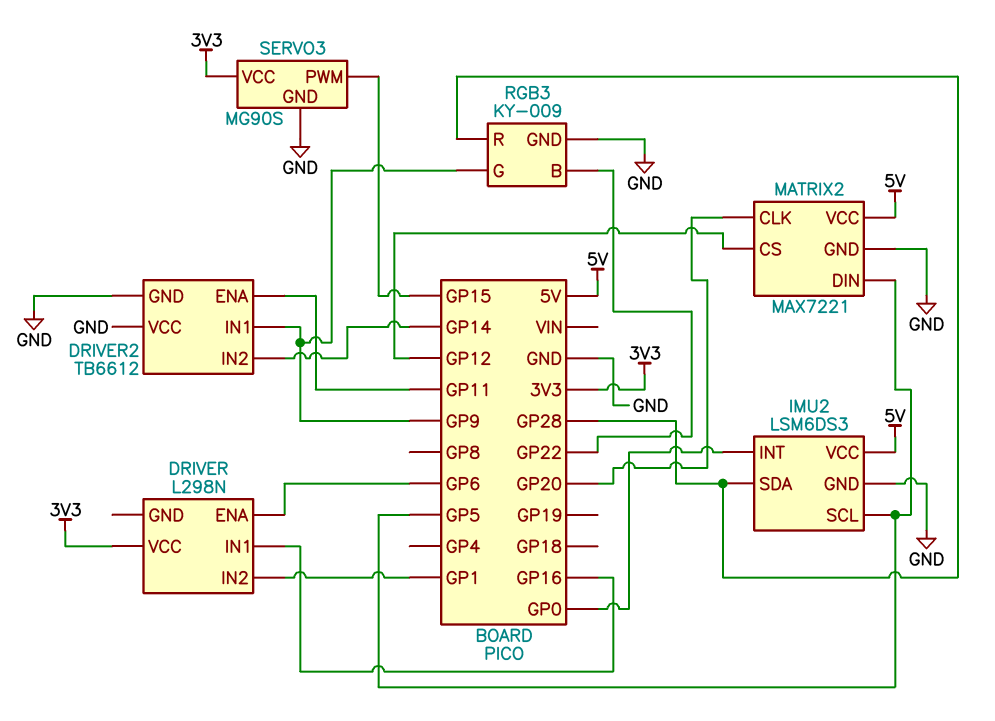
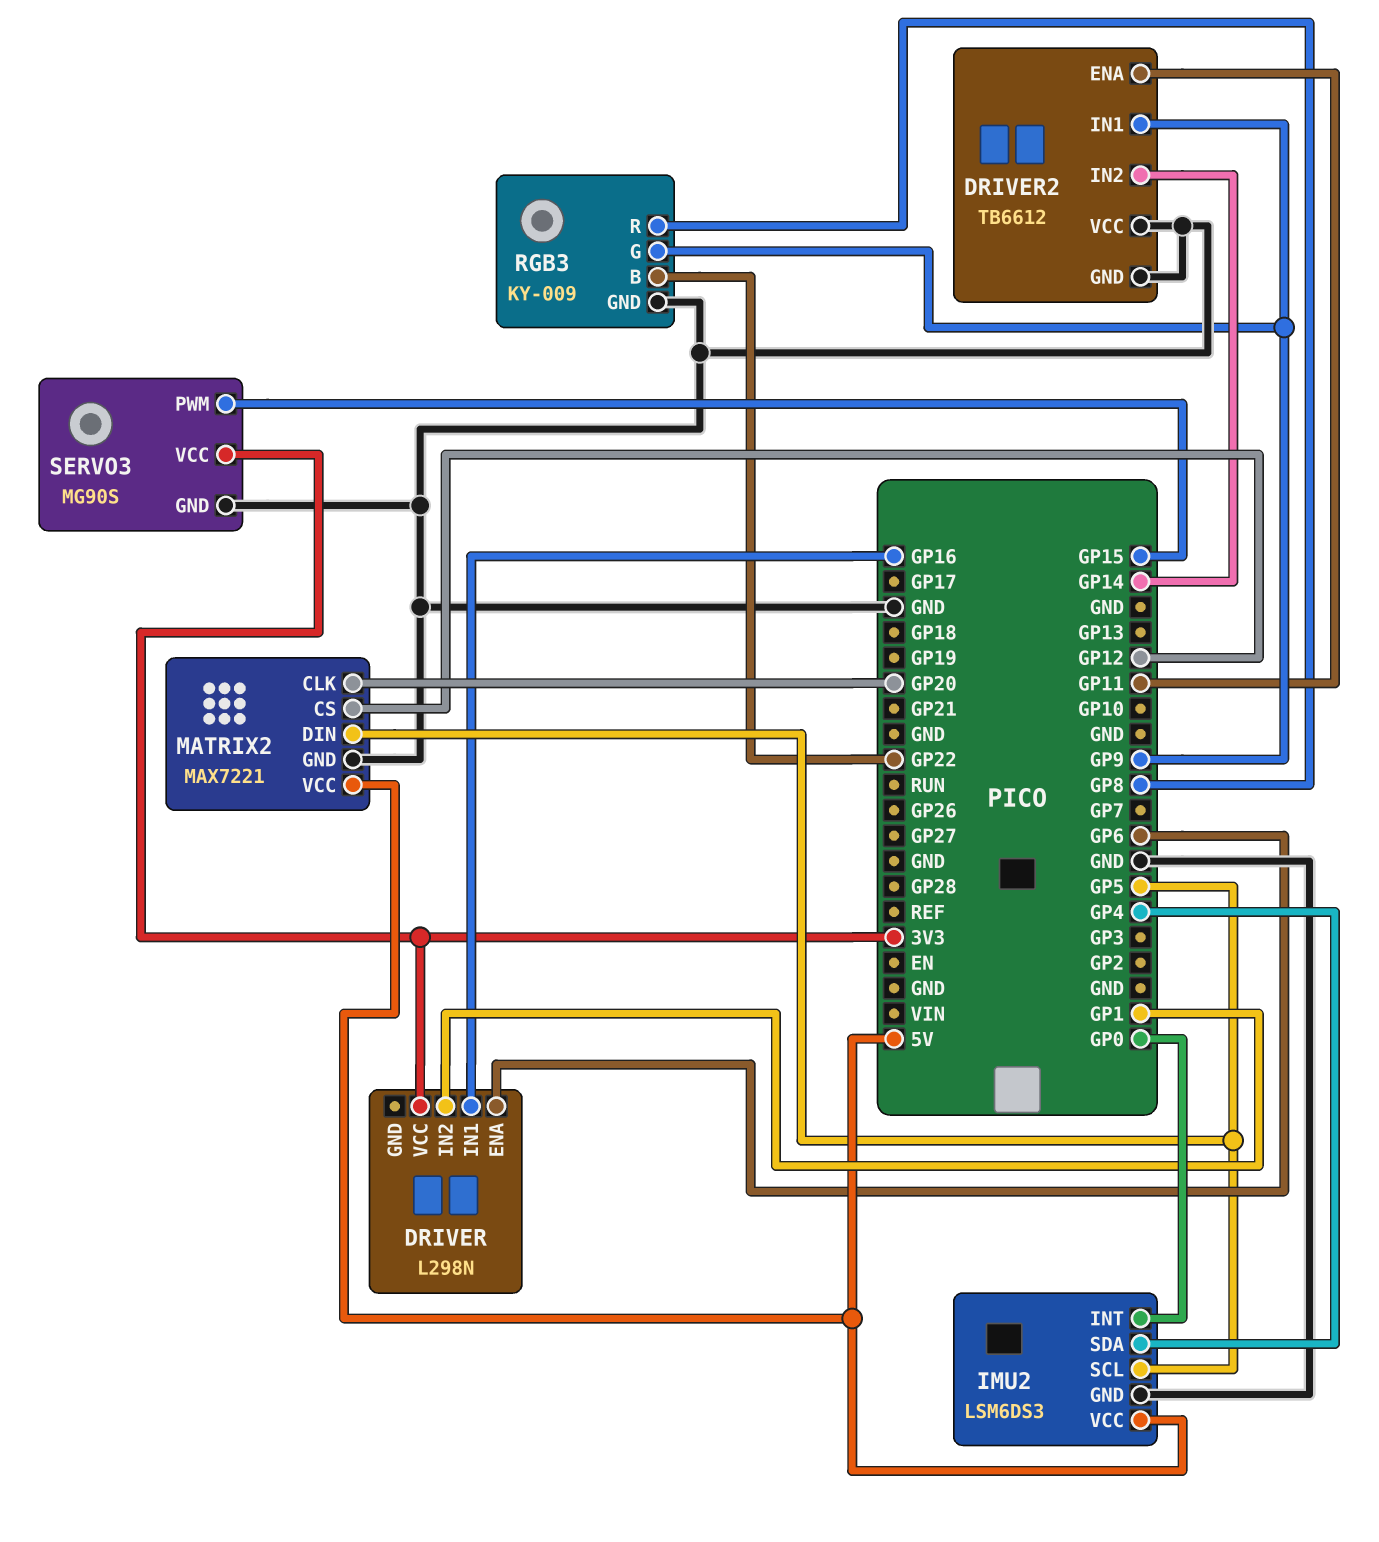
IMU2 pin SDA: GP28 -> GP4
RGB3 pin R: GP28 -> GP8

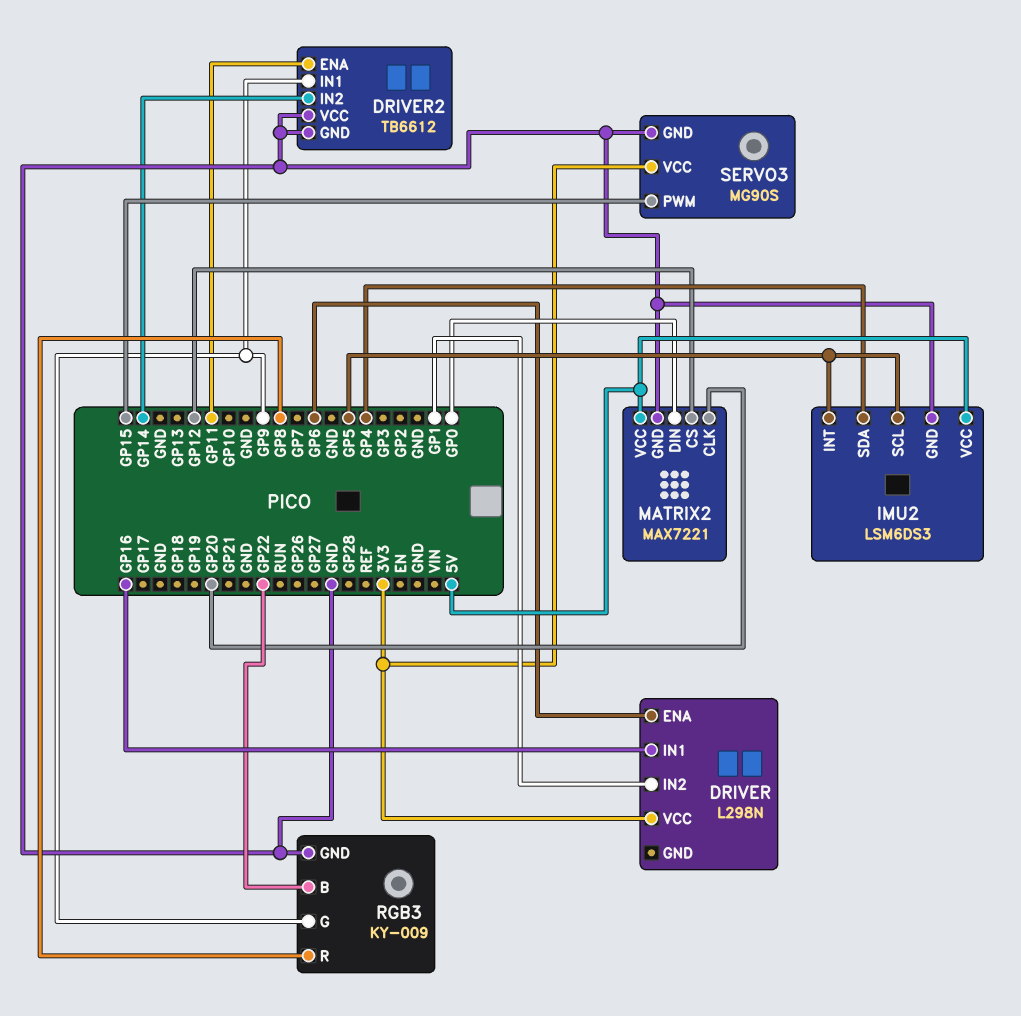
IMU2 pin INT: GP0 -> GP5
MATRIX2 pin DIN: GP5 -> GP0

